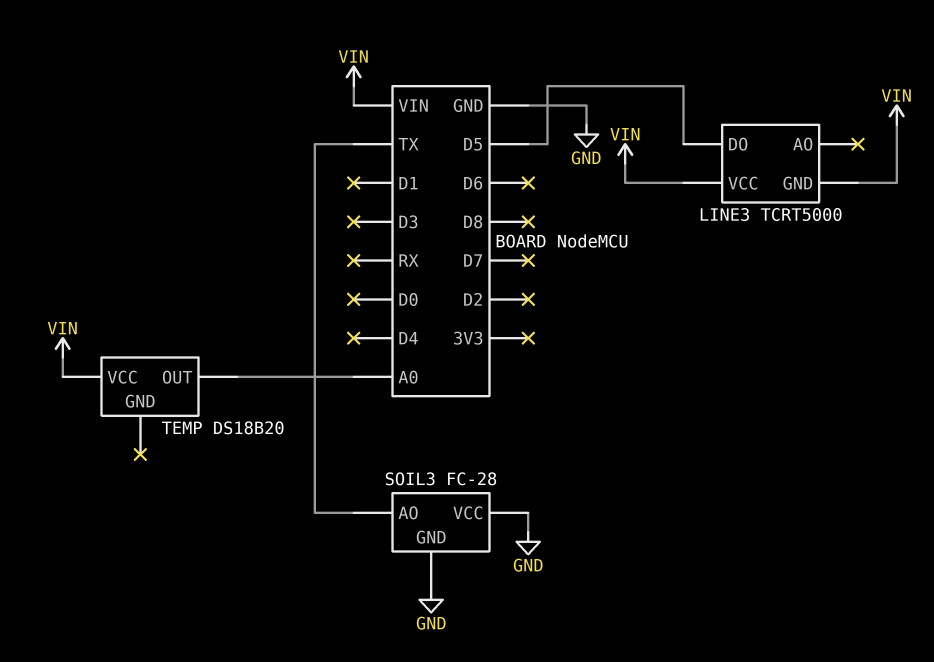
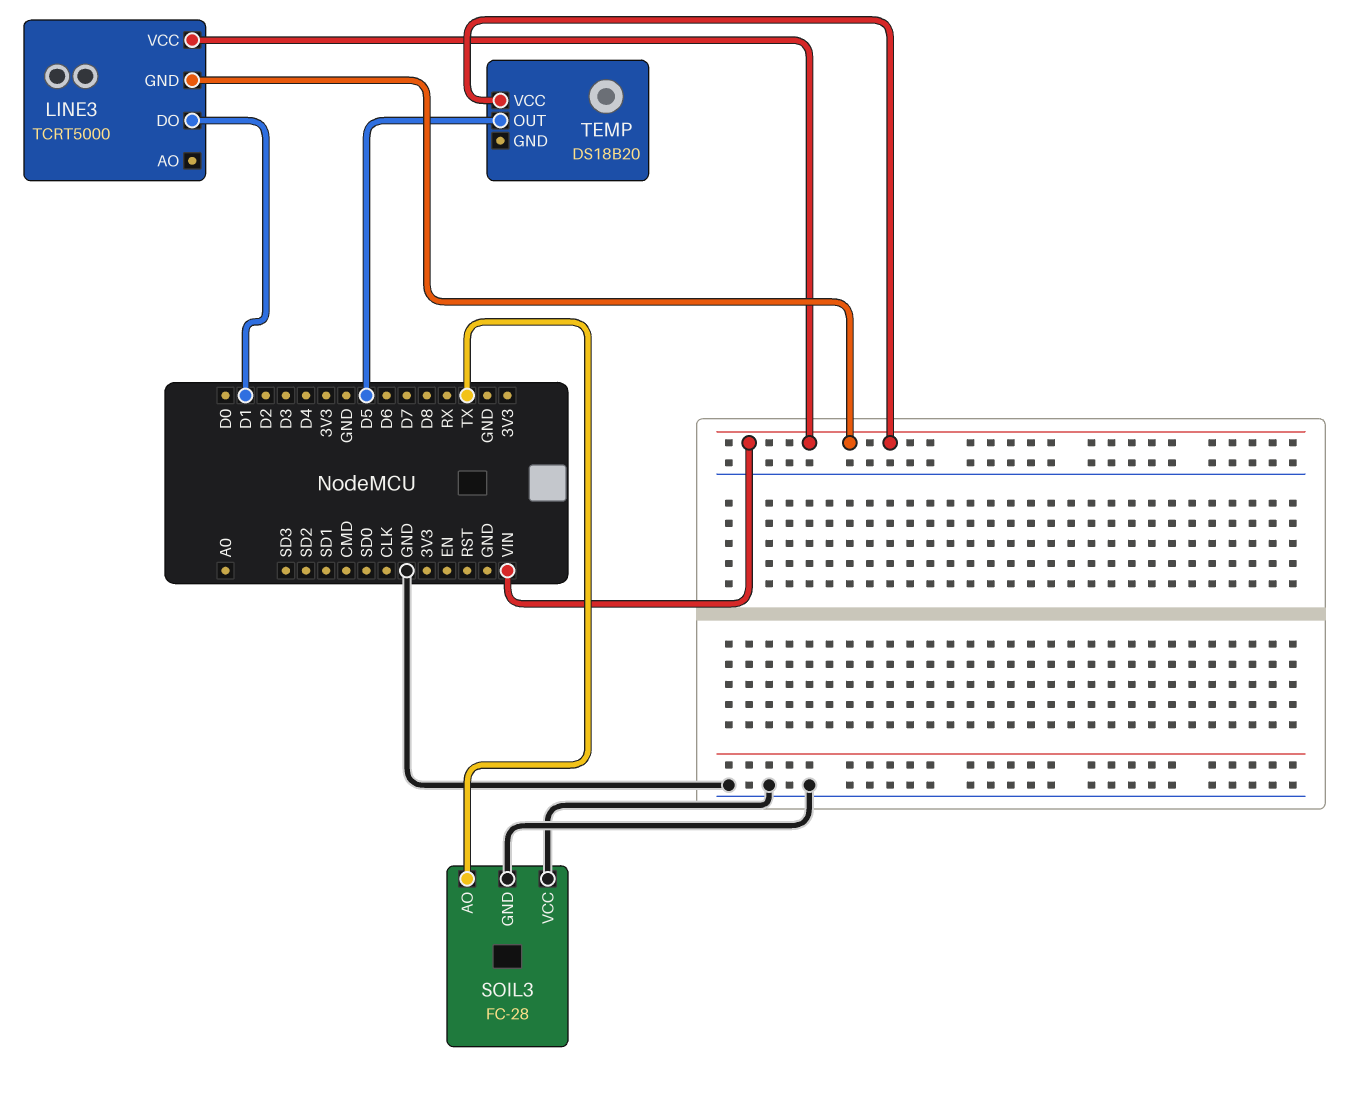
LINE3 pin DO: D5 -> D1
TEMP pin OUT: A0 -> D5

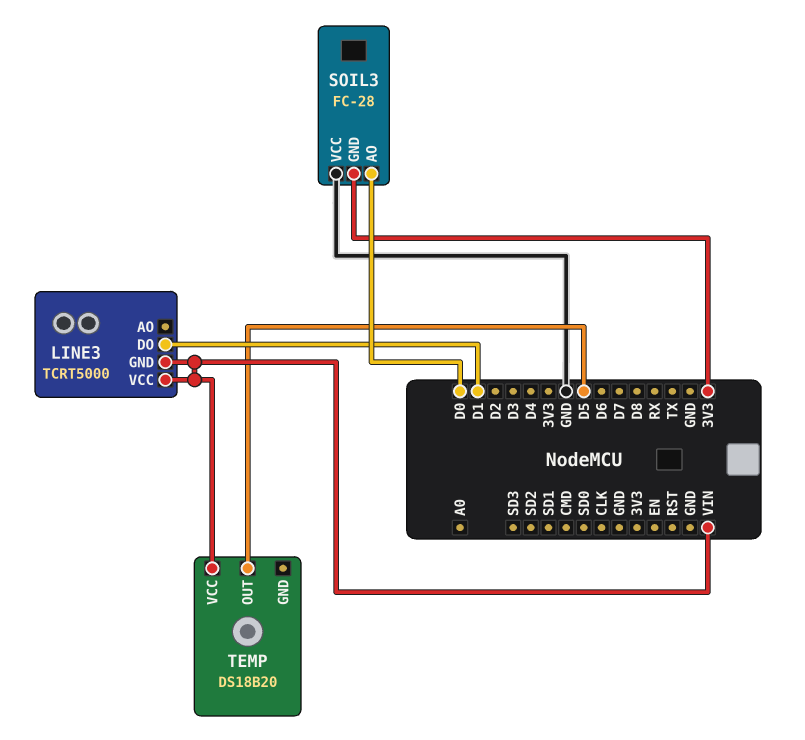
SOIL3 pin AO: TX -> D0
SOIL3 pin GND: GND -> 3V3

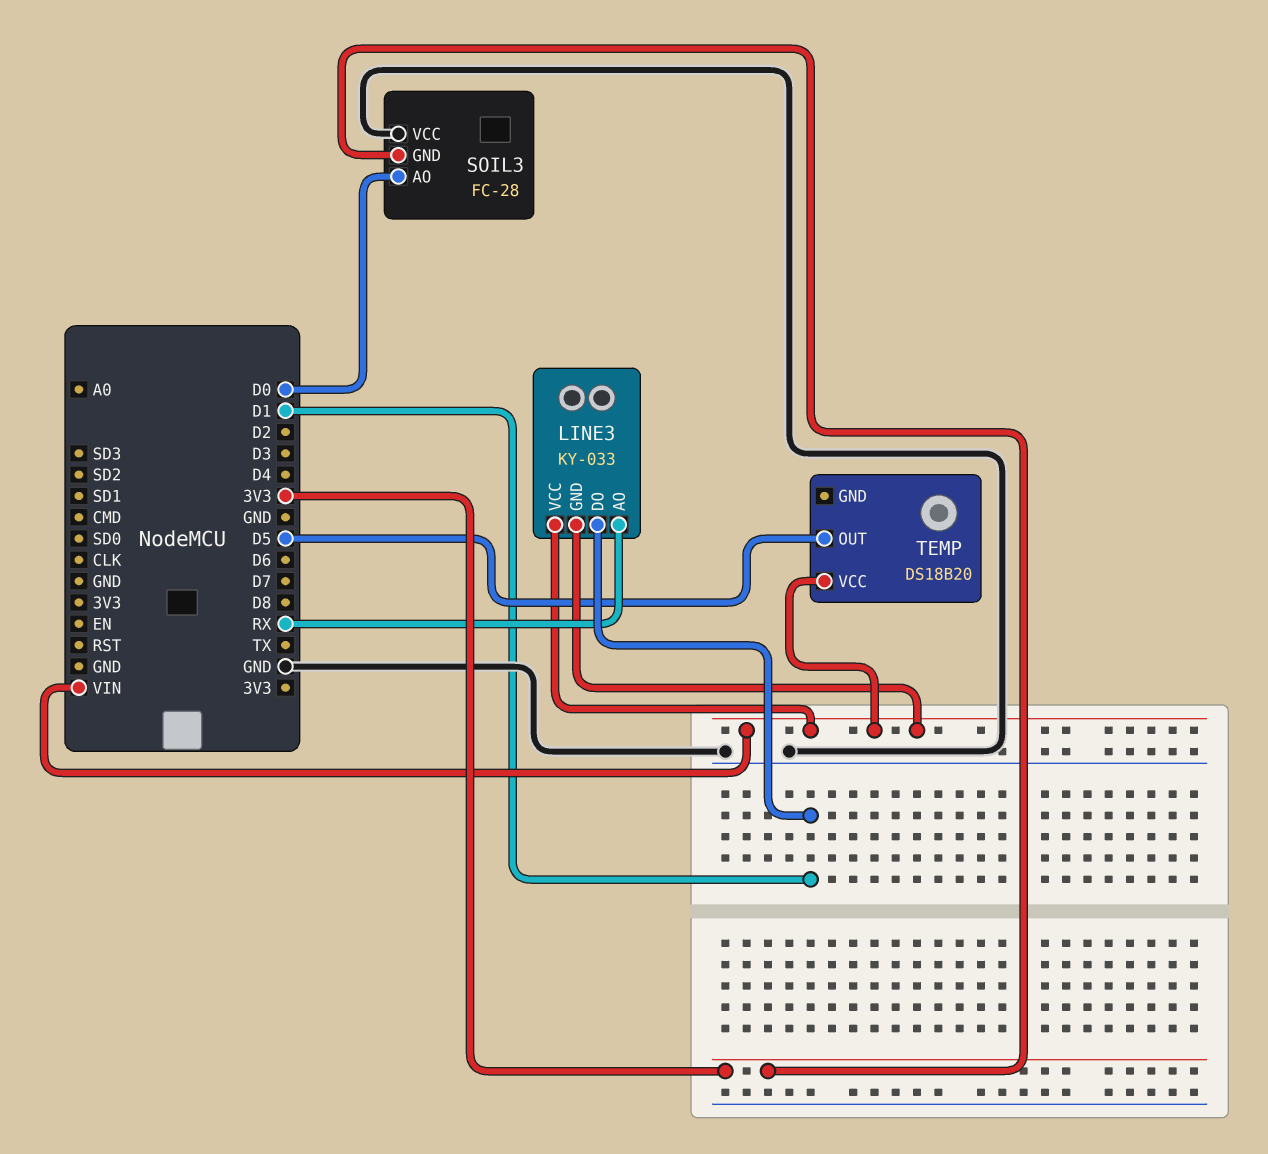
LINE3: TCRT5000 -> KY-033
LINE3 pin AO: none -> RX

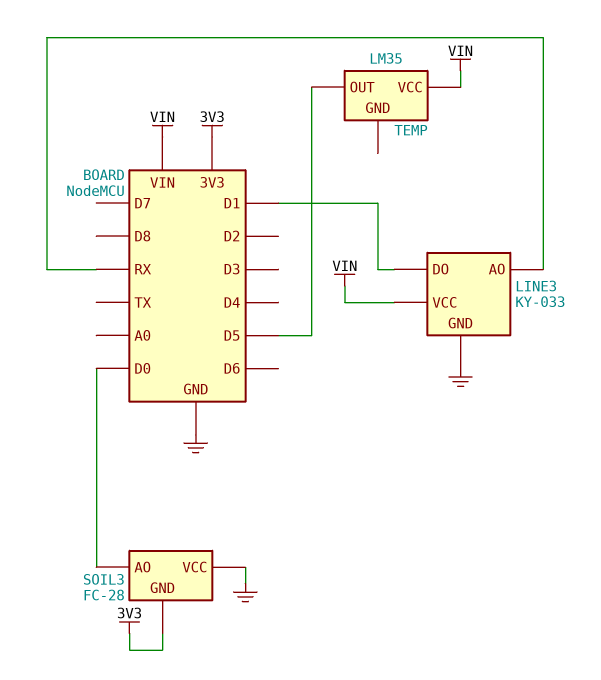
LINE3 pin GND: VIN -> GND
TEMP: DS18B20 -> LM35

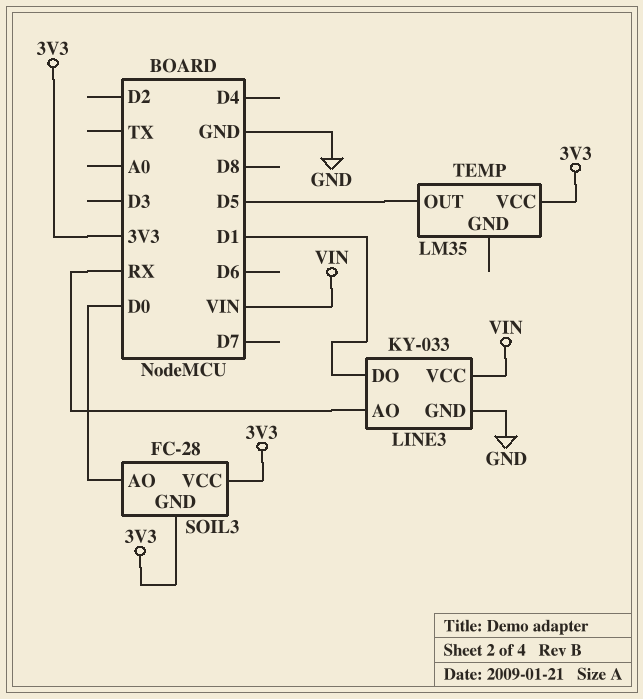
SOIL3 pin VCC: GND -> 3V3
TEMP pin VCC: VIN -> 3V3

